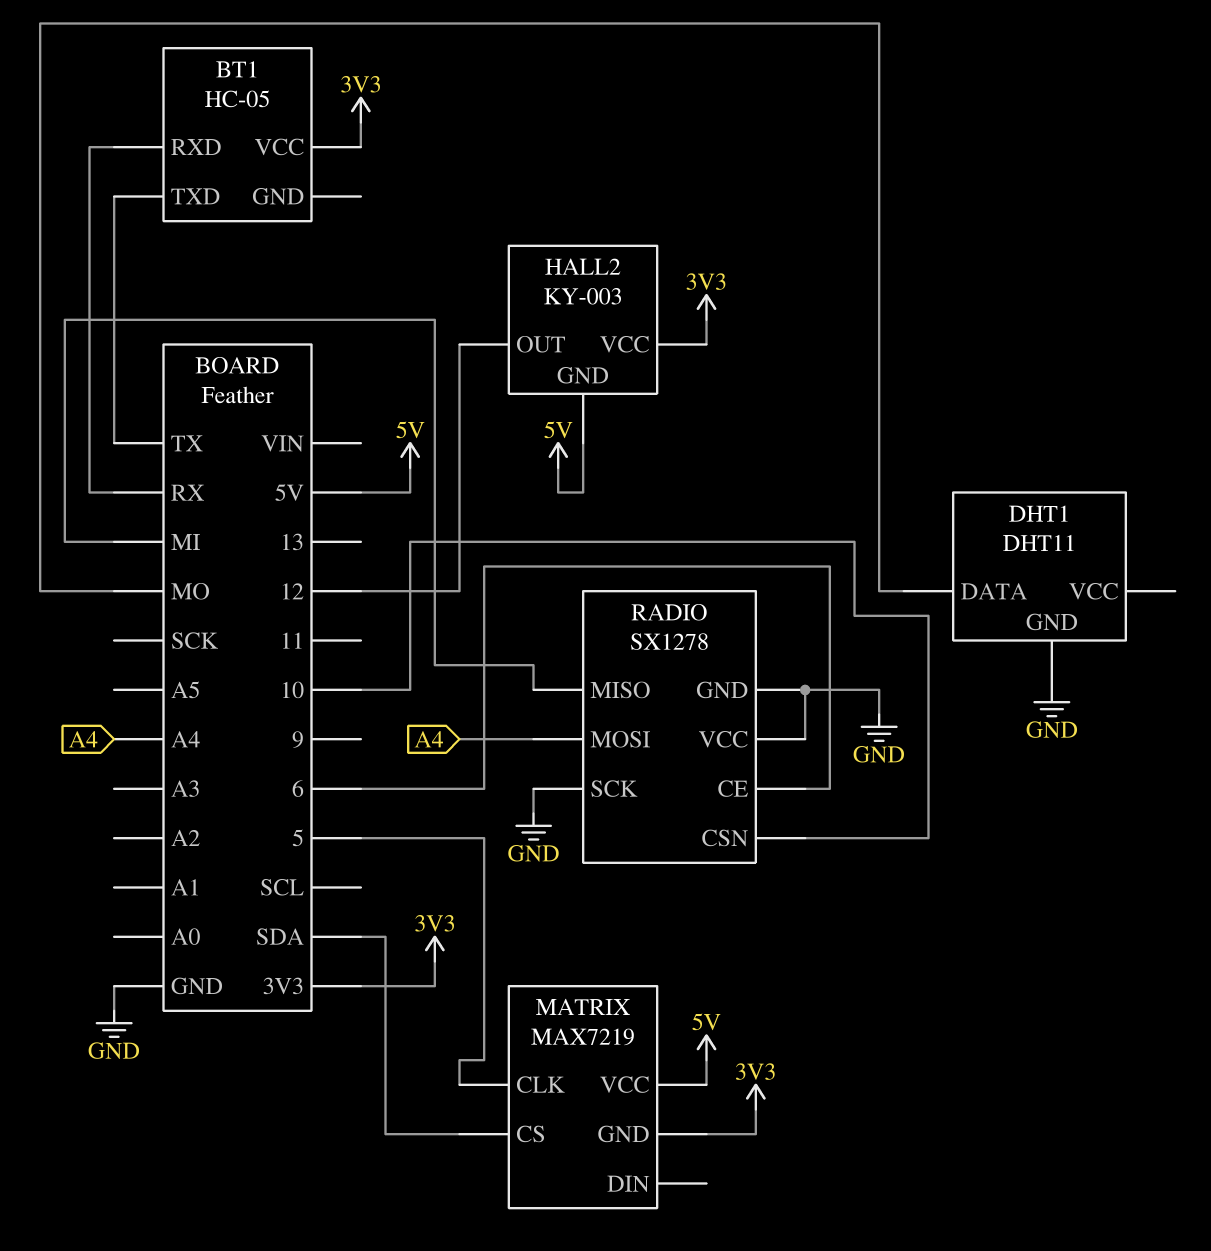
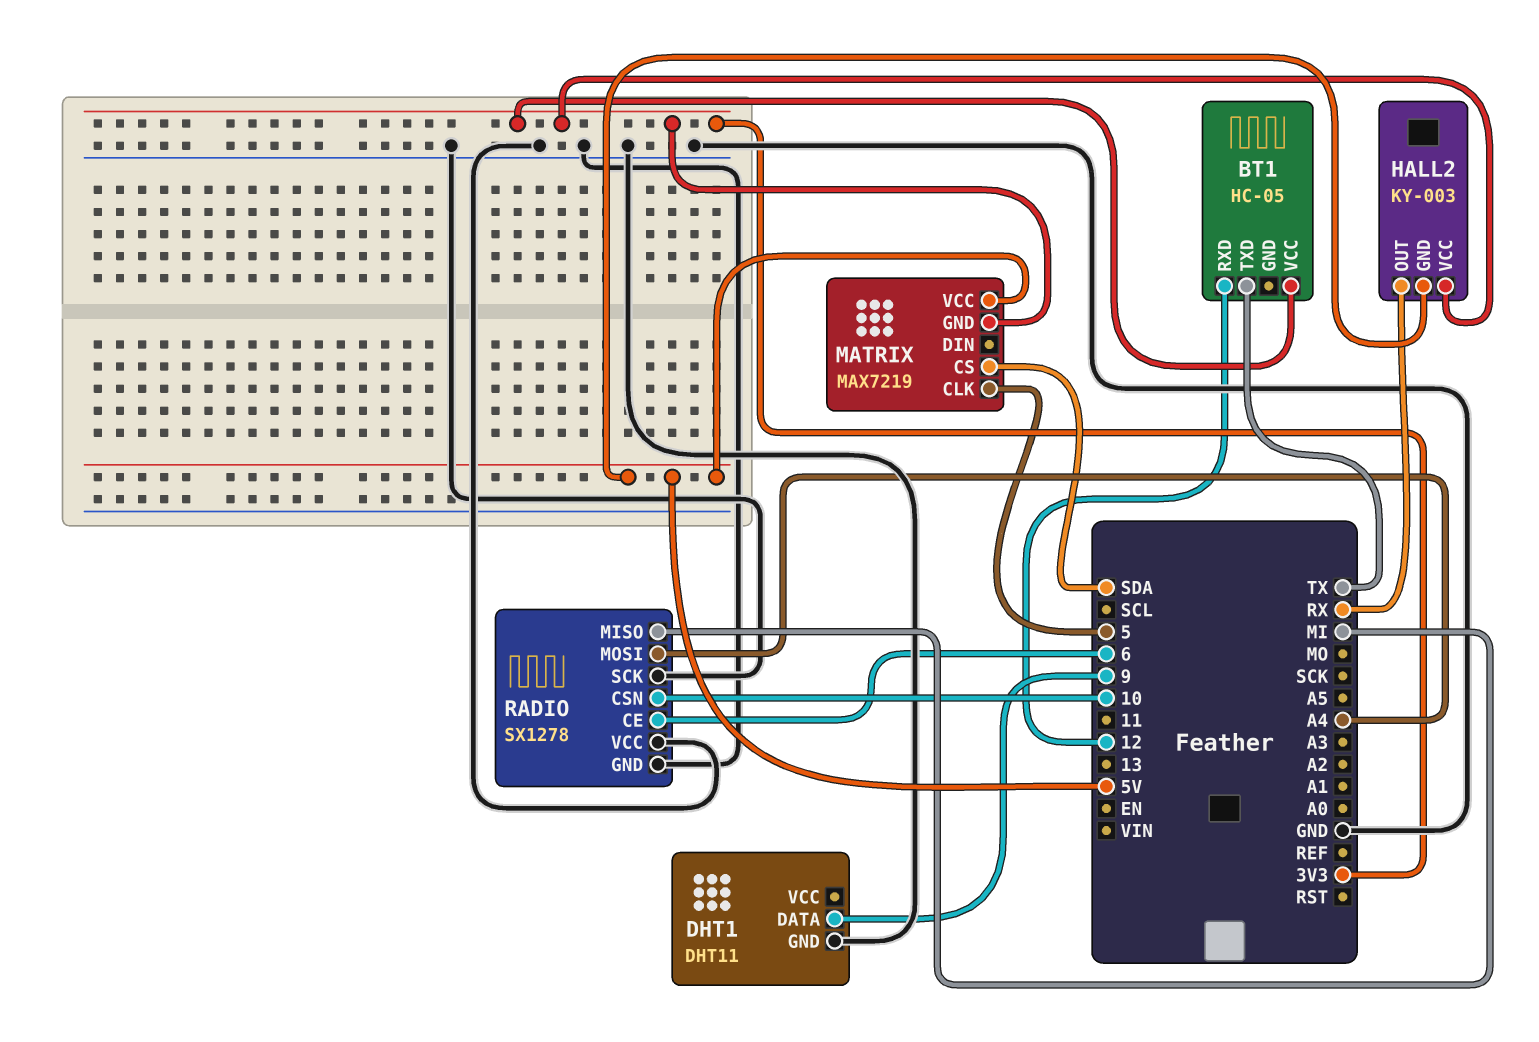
BT1 pin RXD: RX -> 12
DHT1 pin DATA: MO -> 9
HALL2 pin OUT: 12 -> RX

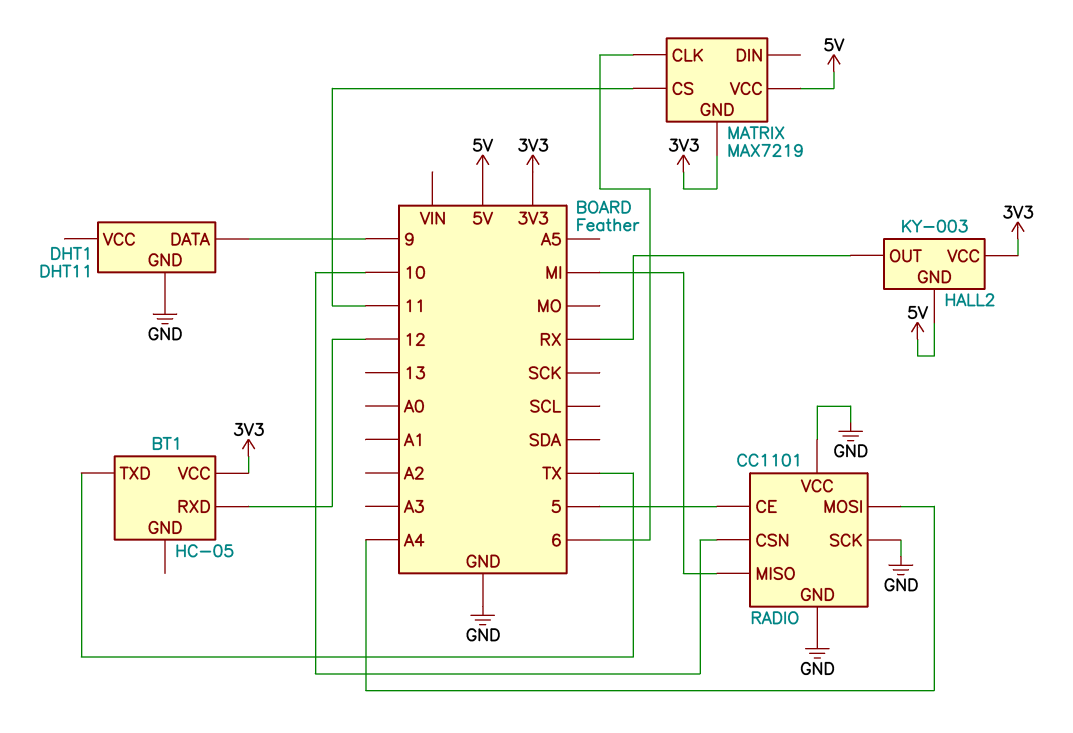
MATRIX pin CLK: 5 -> 6
MATRIX pin CS: SDA -> 11
RADIO: SX1278 -> CC1101
RADIO pin CE: 6 -> 5

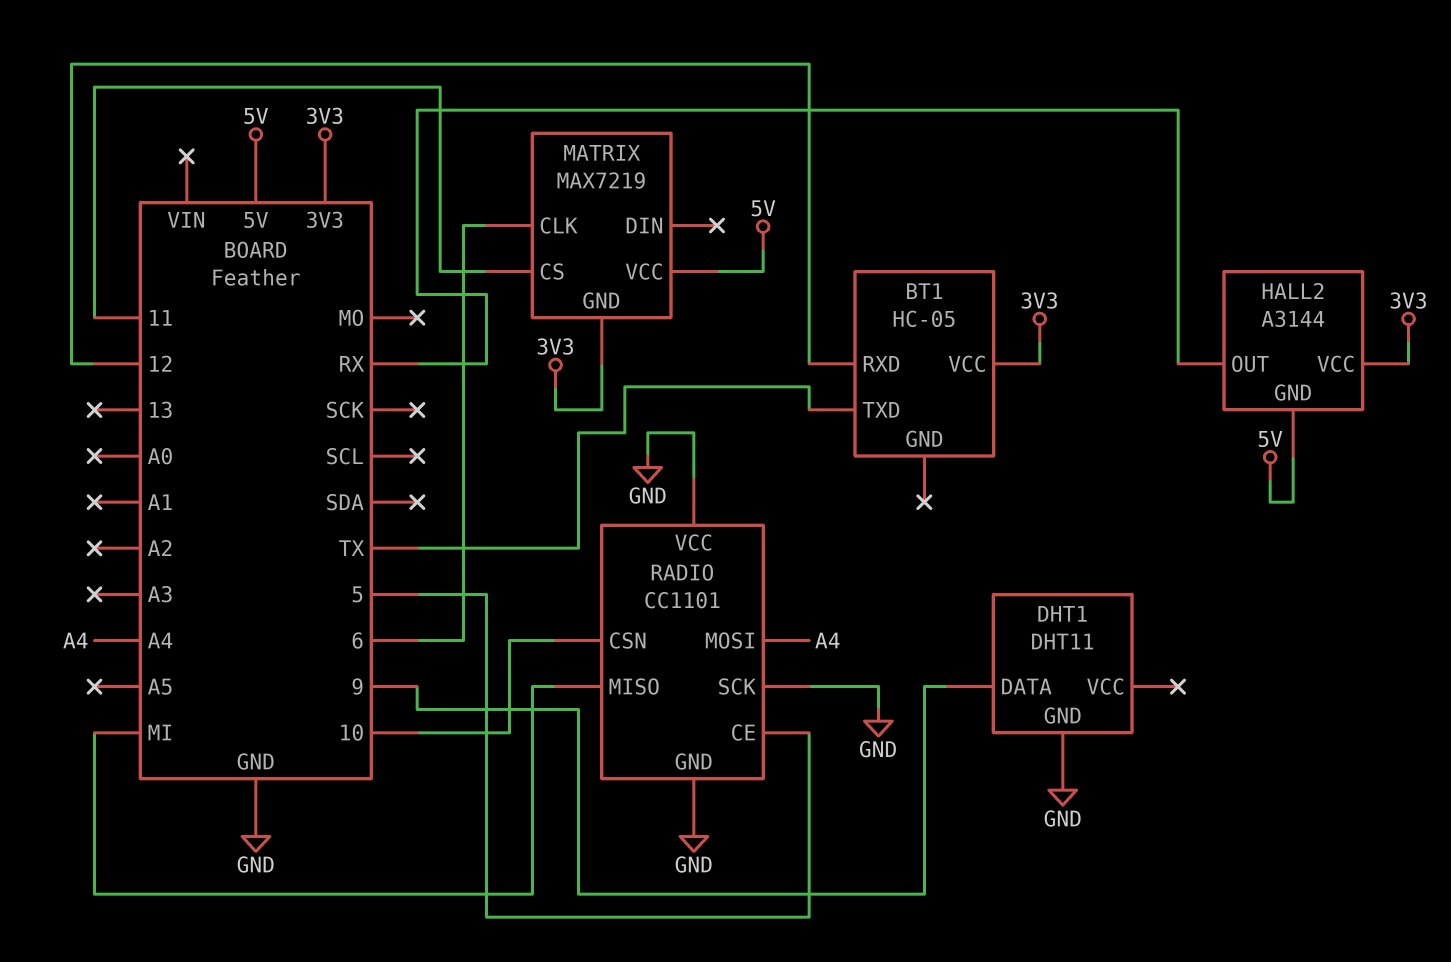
HALL2: KY-003 -> A3144

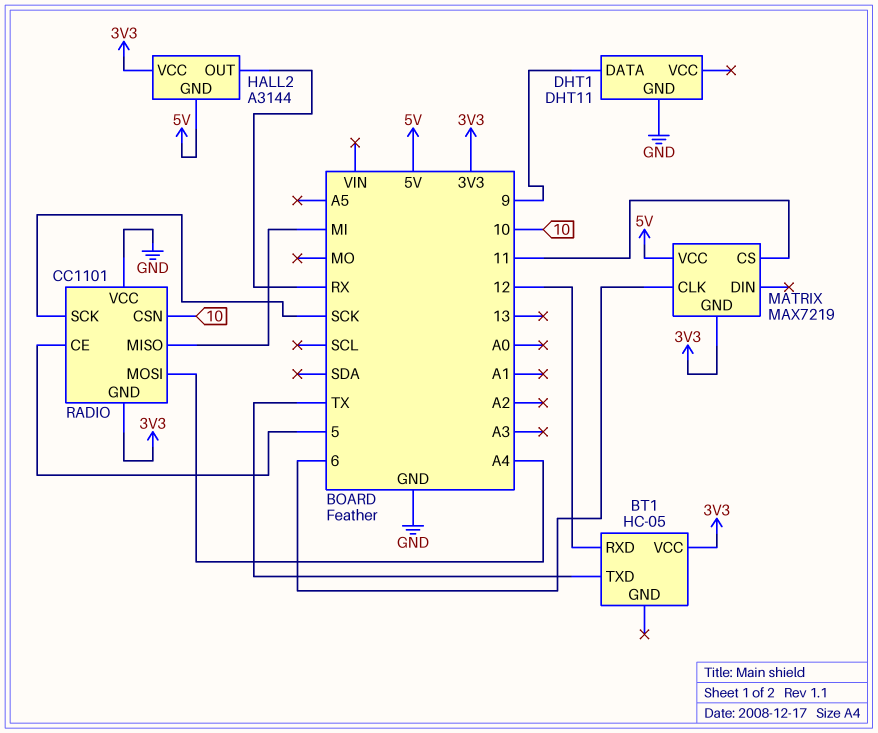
RADIO pin GND: GND -> 3V3
RADIO pin SCK: GND -> SCK

